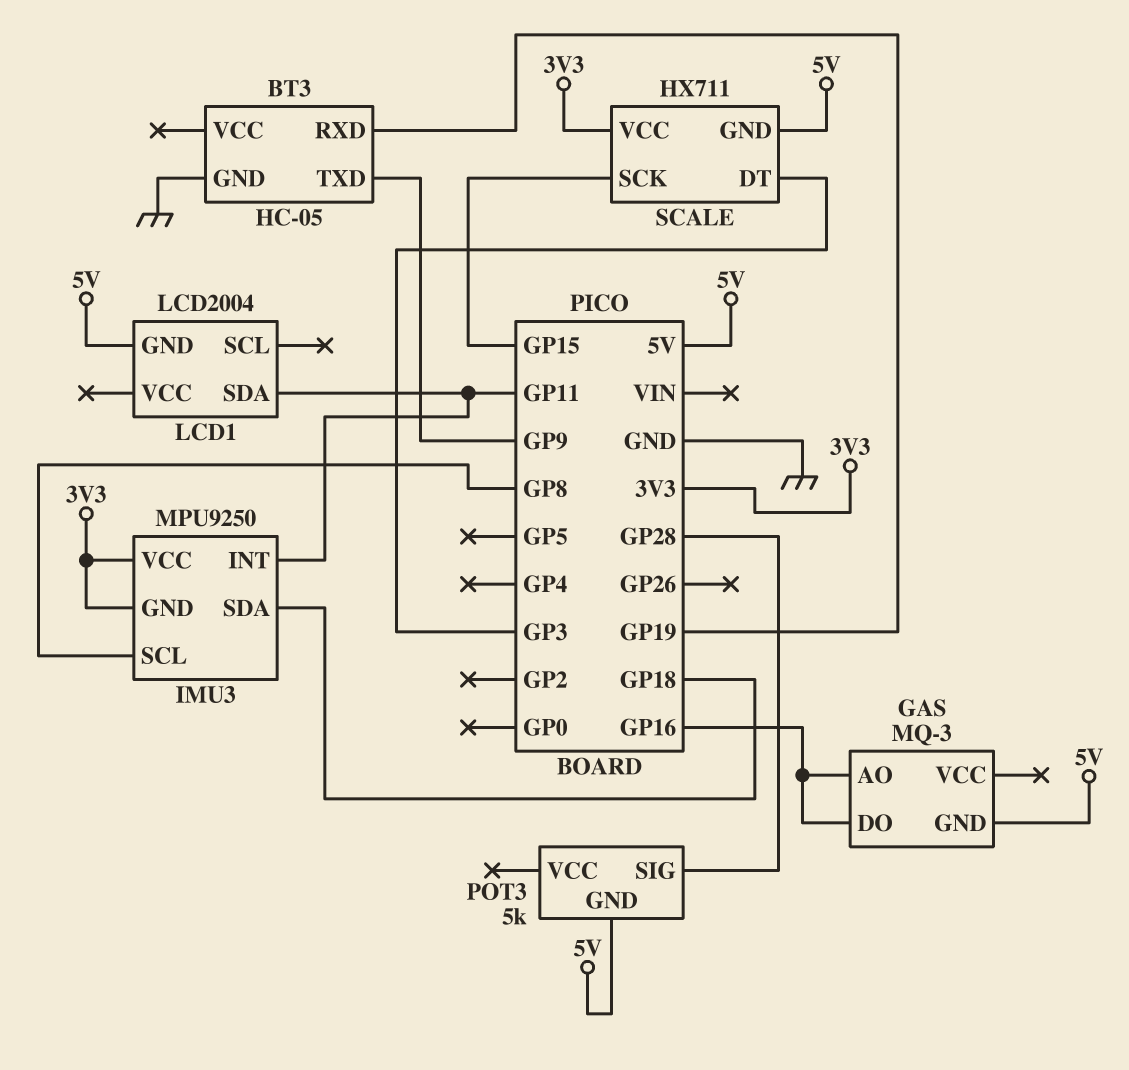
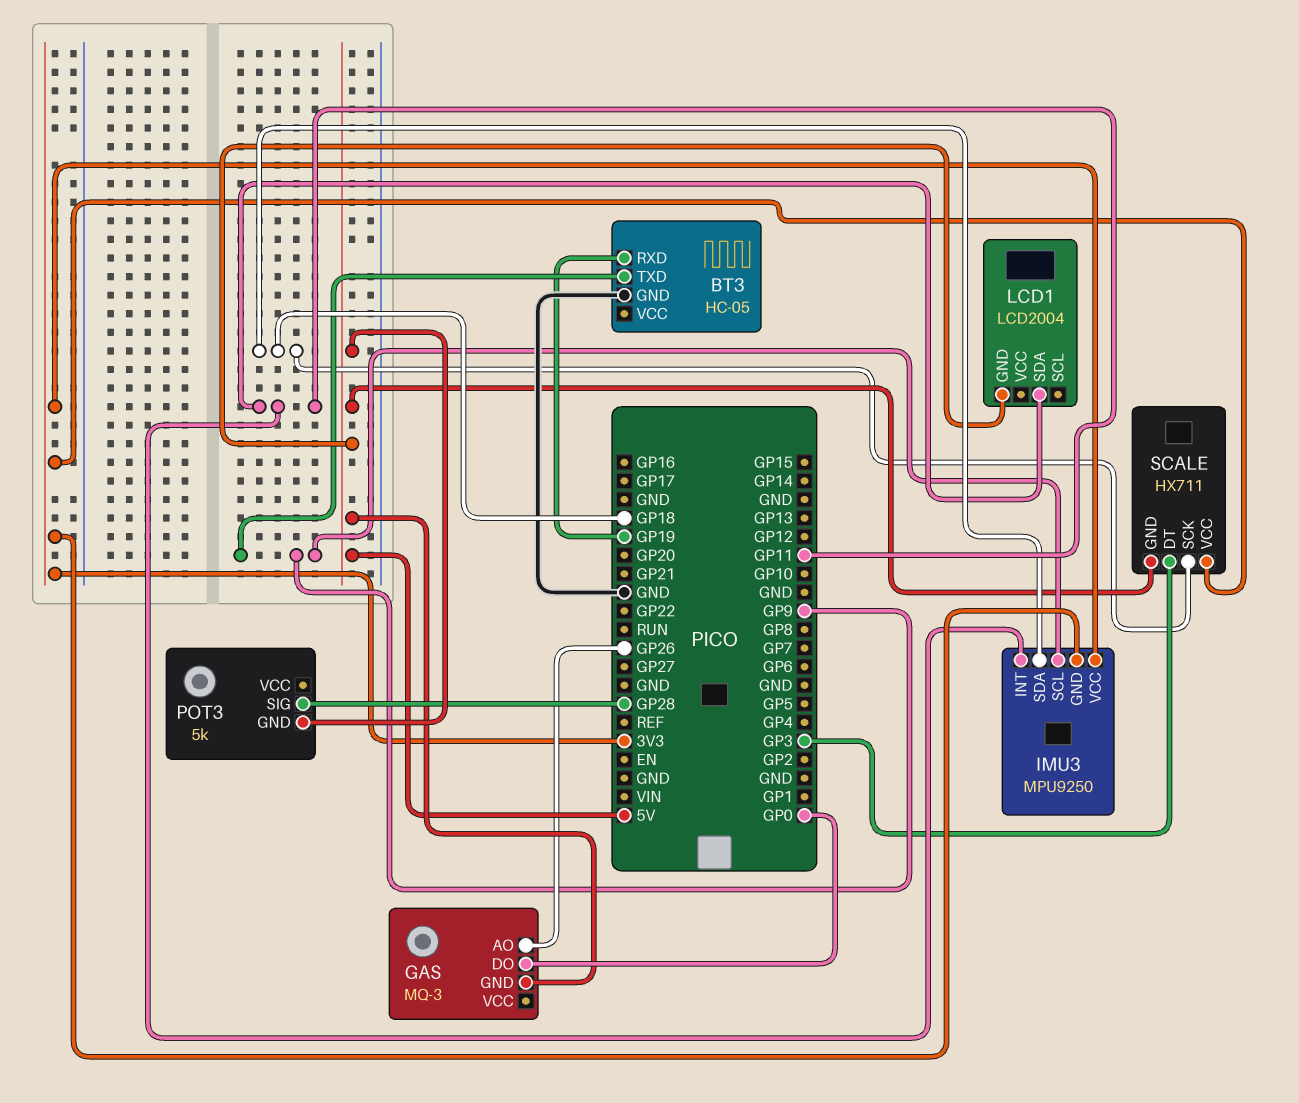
GAS pin AO: GP16 -> GP26
GAS pin DO: GP16 -> GP0
IMU3 pin SCL: GP8 -> GP9
SCALE pin SCK: GP15 -> GP18

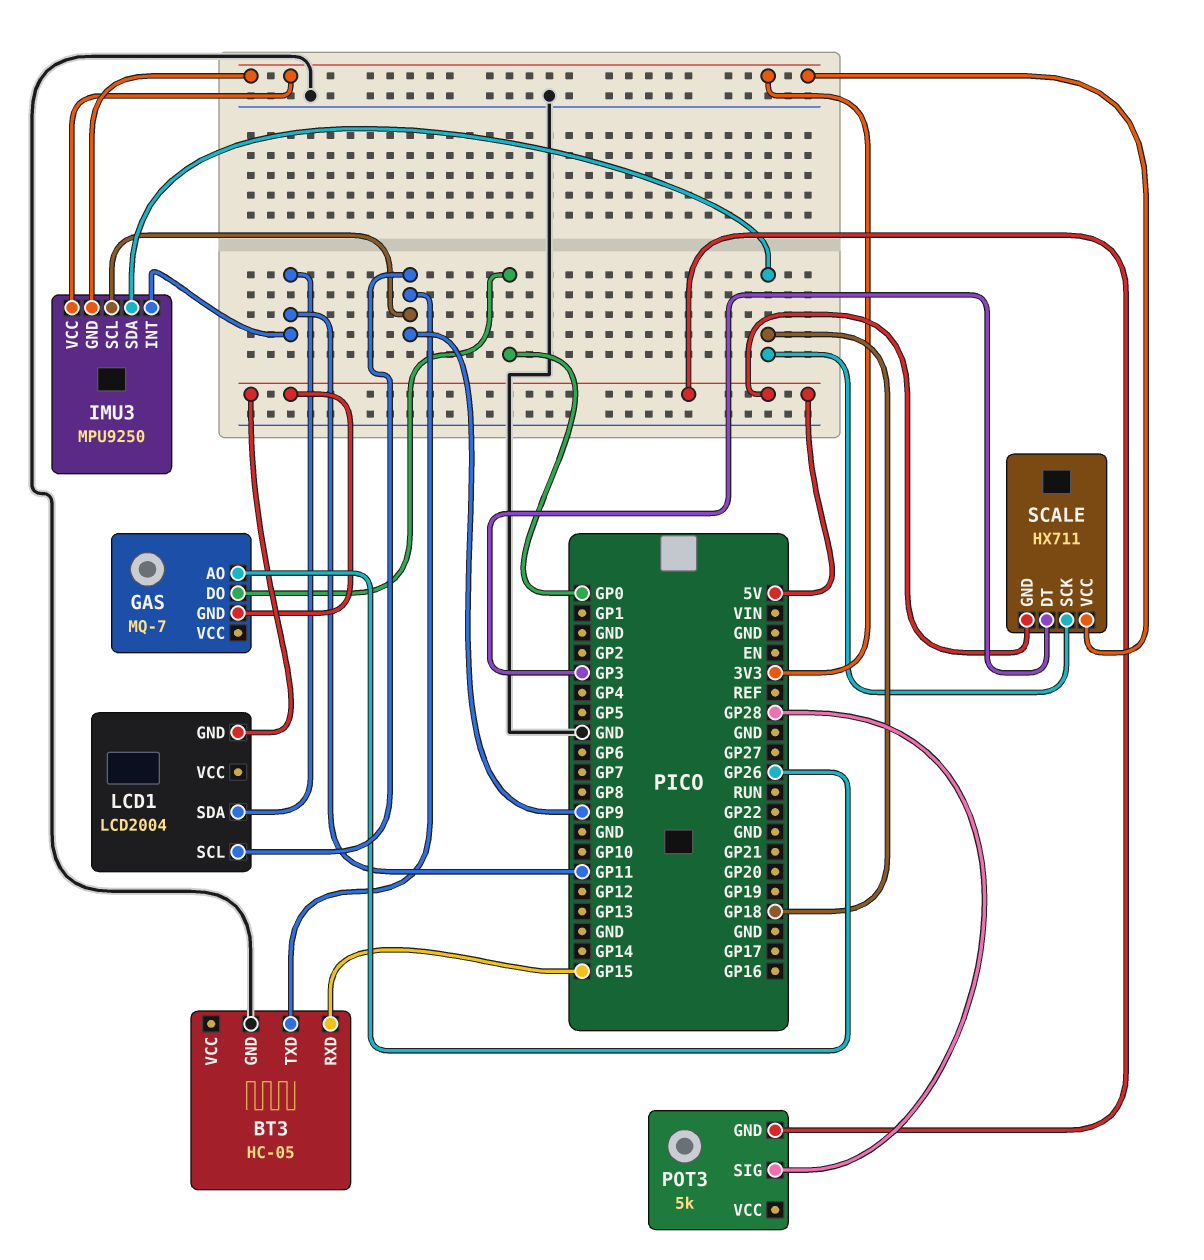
BT3 pin RXD: GP19 -> GP15
GAS: MQ-3 -> MQ-7
LCD1 pin SCL: none -> GP9

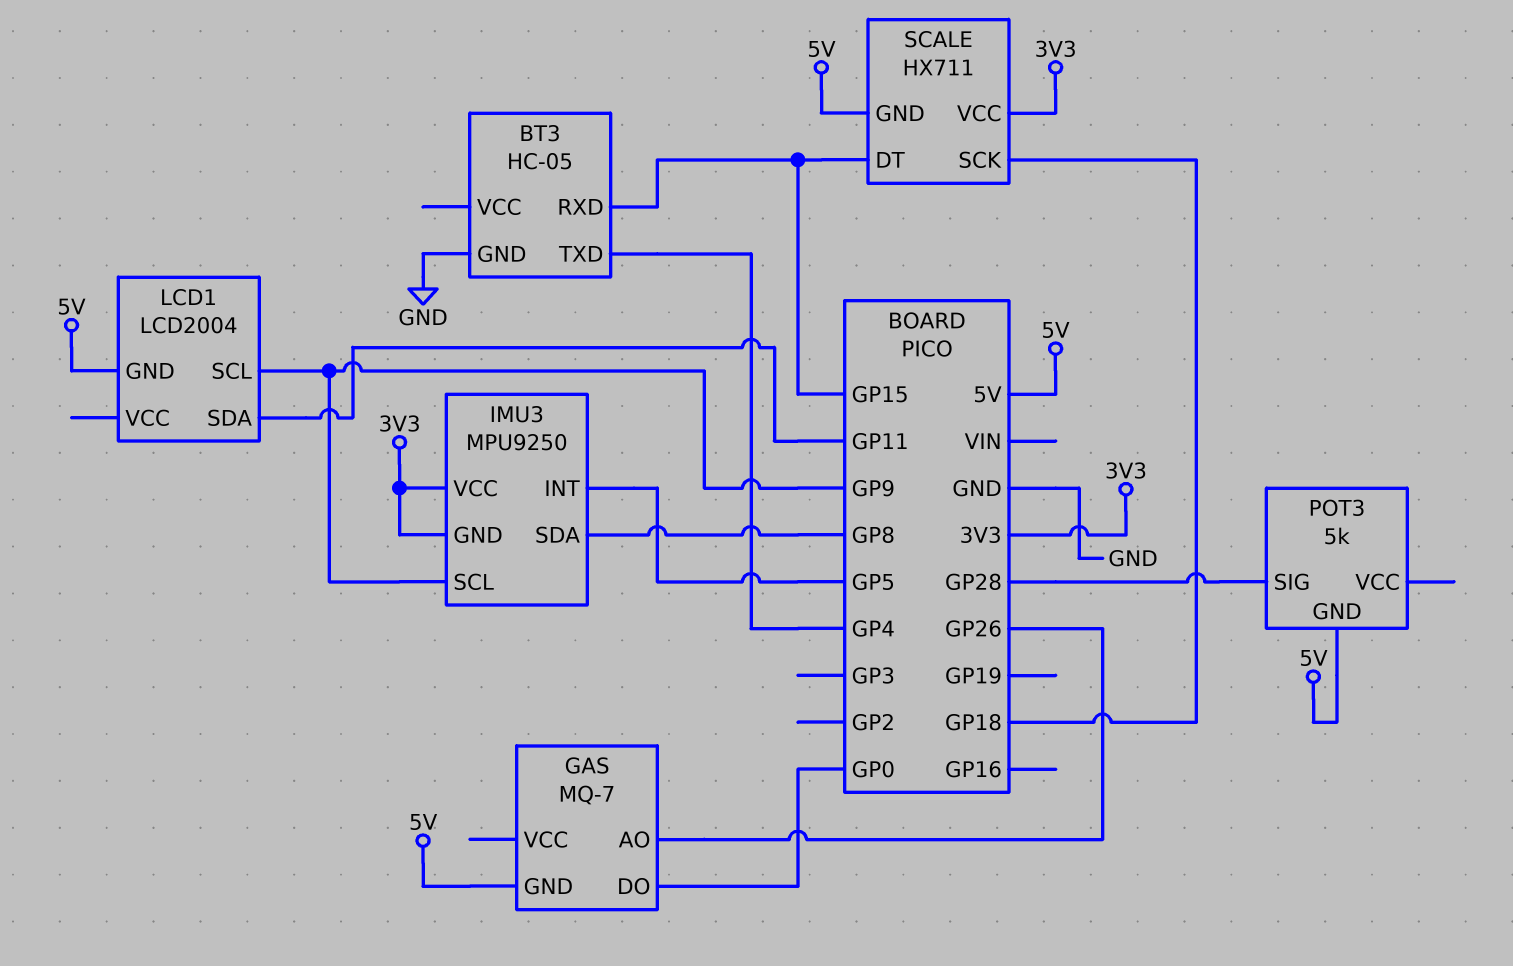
BT3 pin TXD: GP9 -> GP4
IMU3 pin INT: GP11 -> GP5
IMU3 pin SDA: GP18 -> GP8
SCALE pin DT: GP3 -> GP15

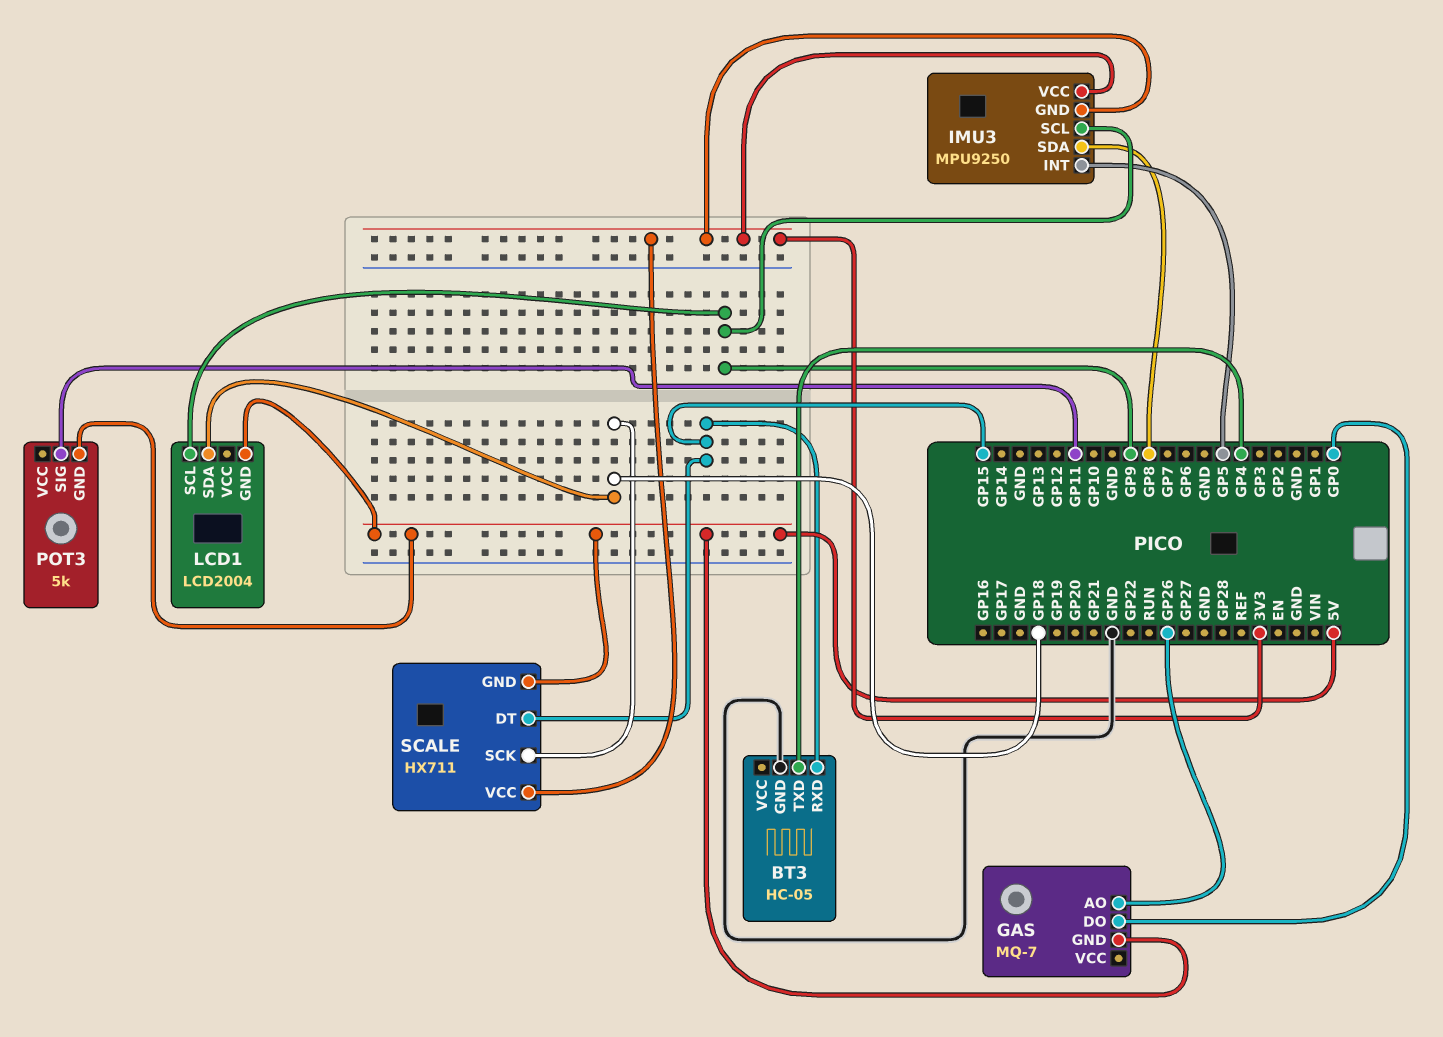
LCD1 pin SDA: GP11 -> GP18
POT3 pin SIG: GP28 -> GP11

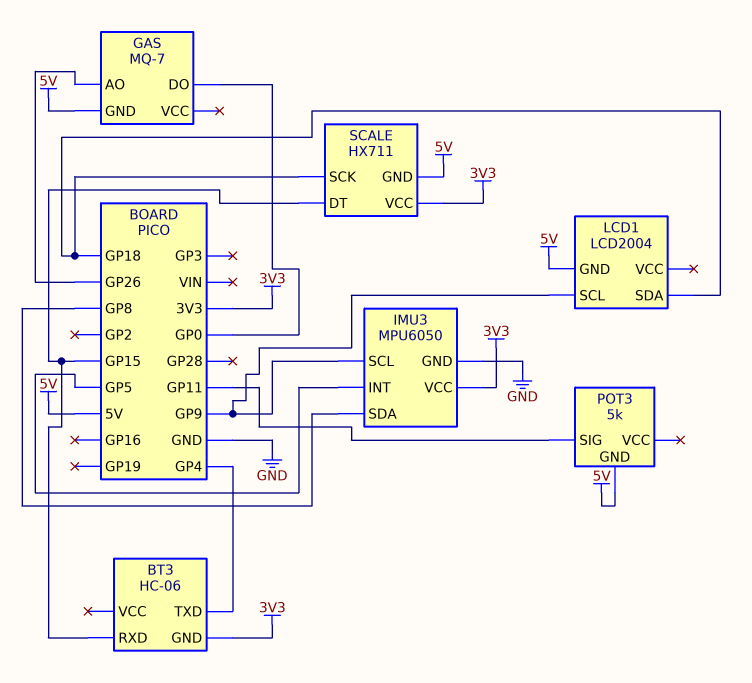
BT3: HC-05 -> HC-06
BT3 pin GND: GND -> 3V3
IMU3: MPU9250 -> MPU6050
IMU3 pin GND: 3V3 -> GND

